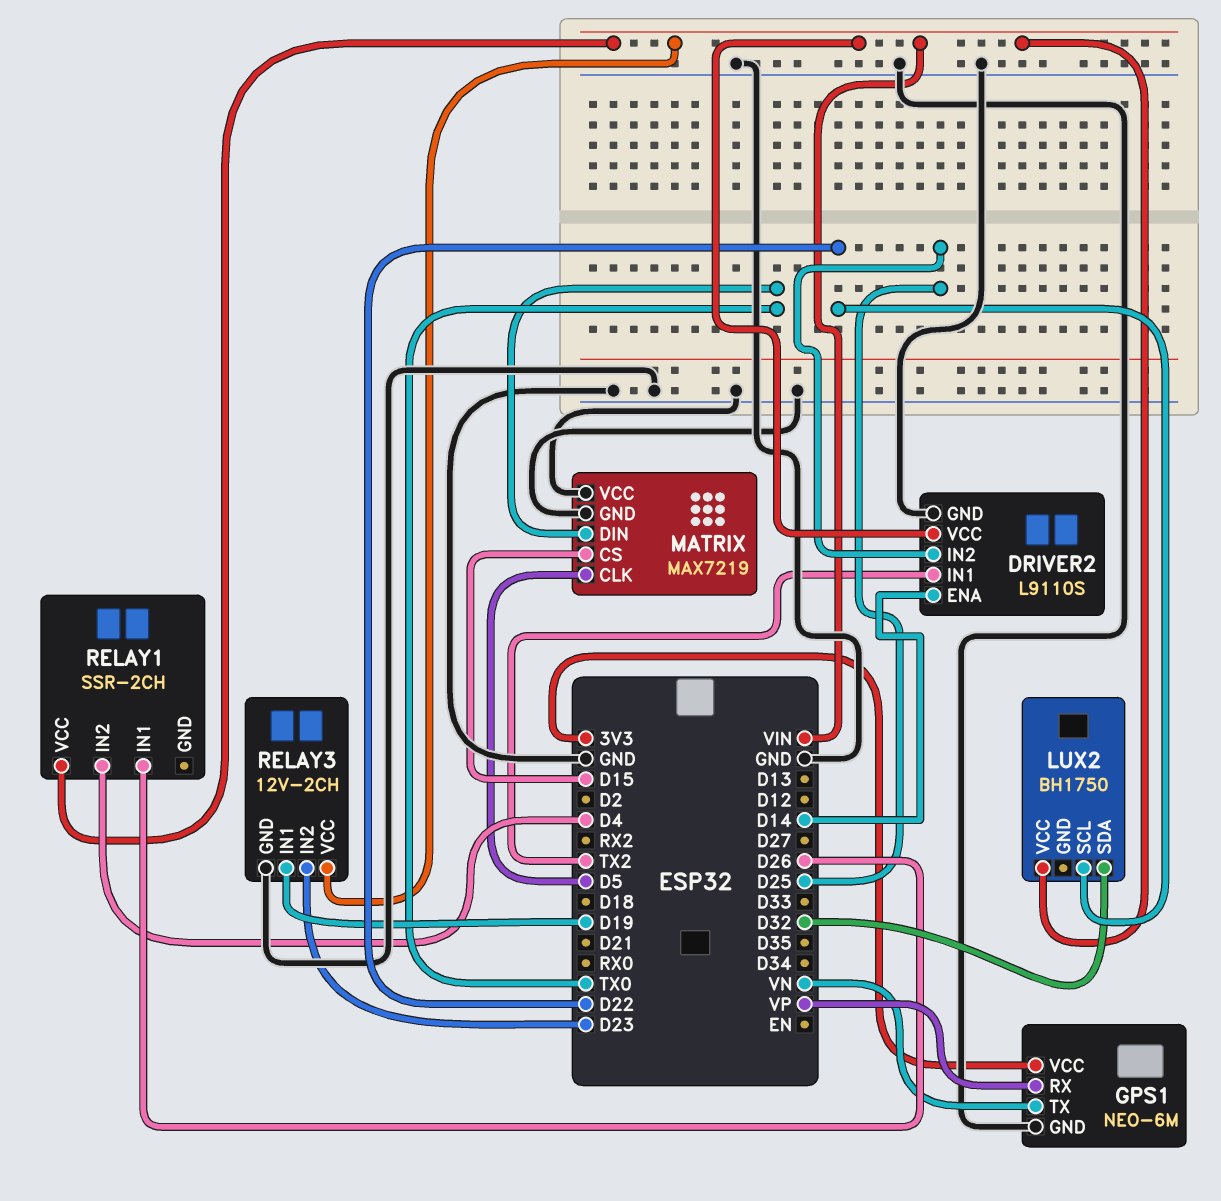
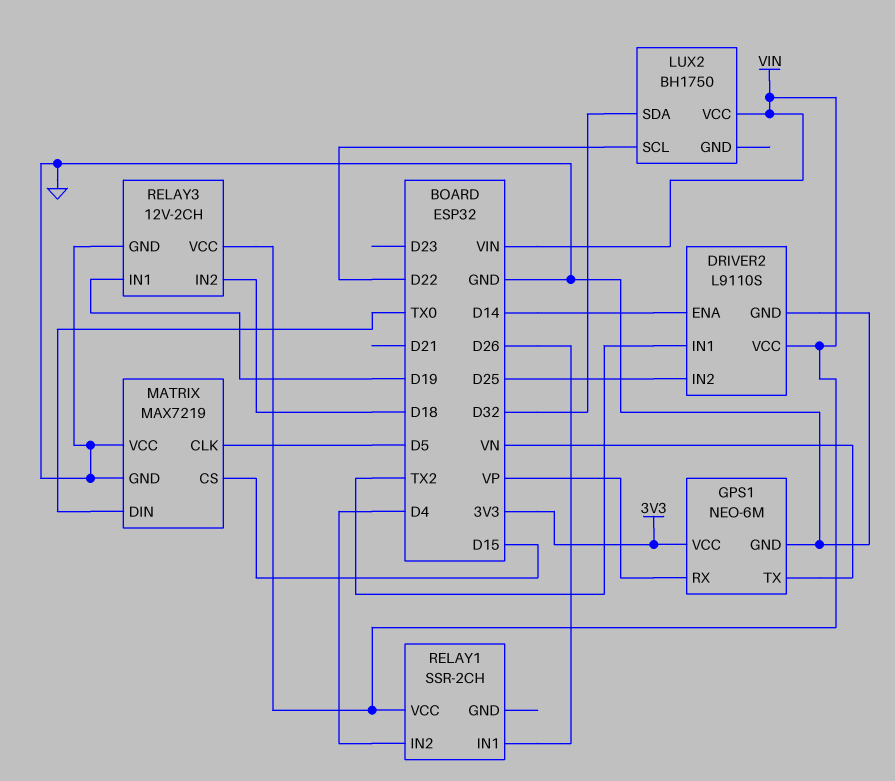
RELAY3 pin IN2: D23 -> D18

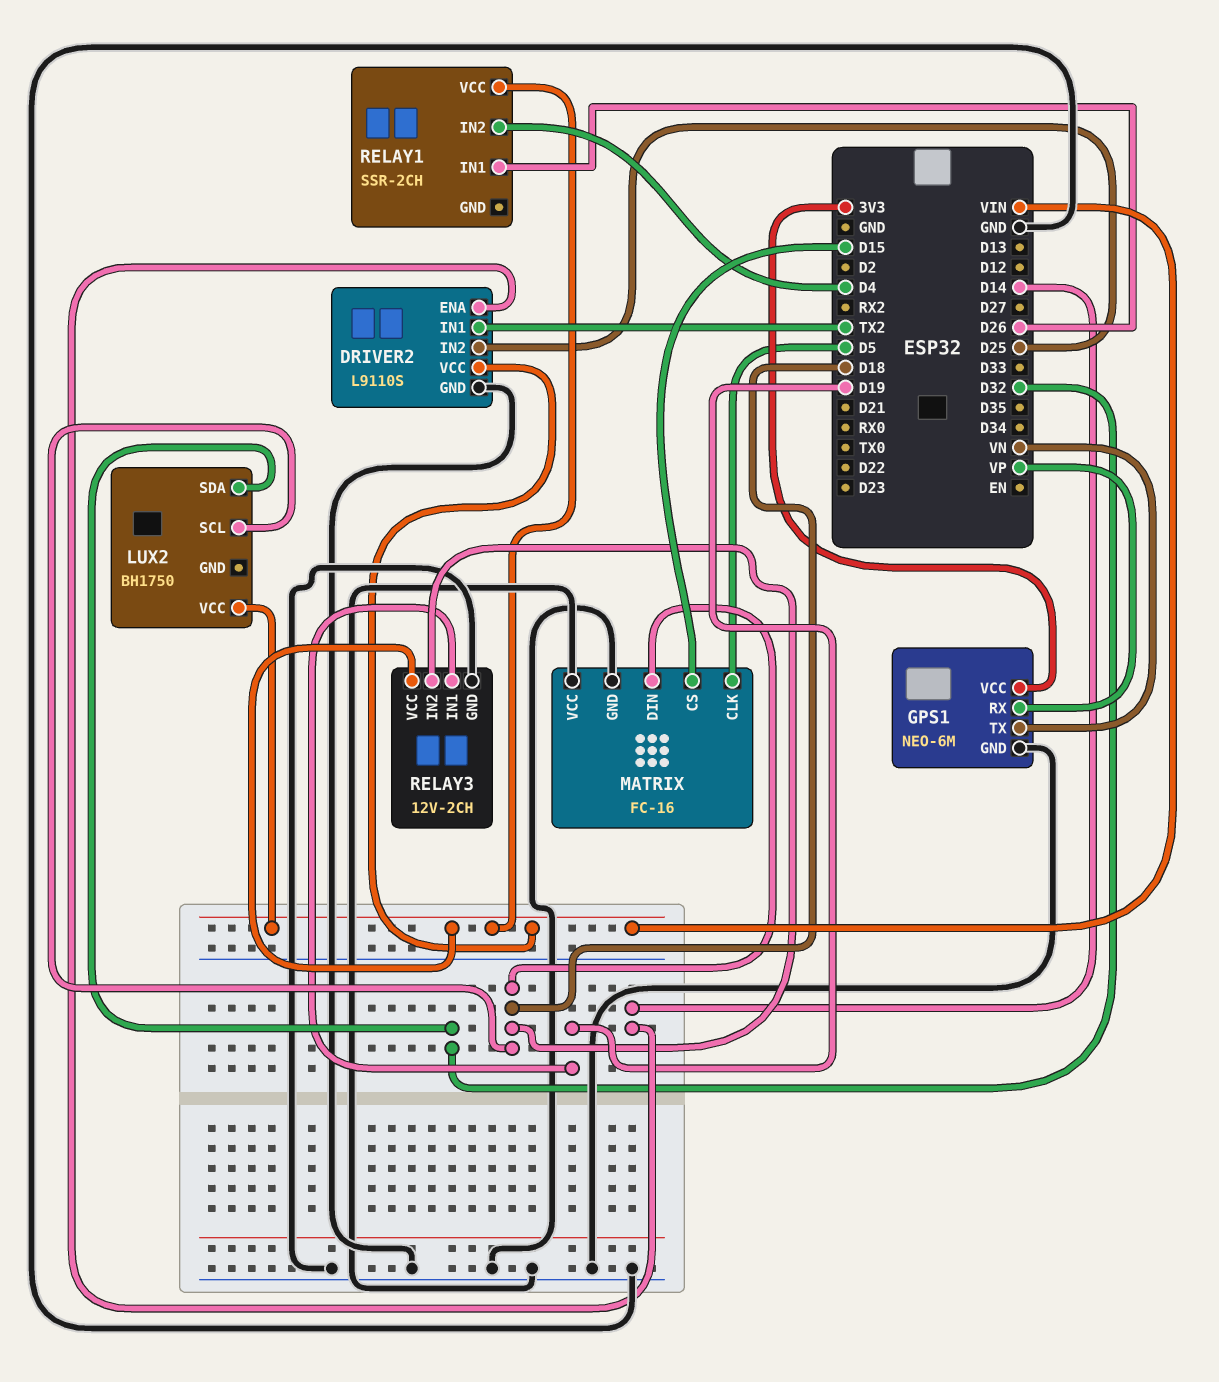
LUX2 pin SCL: D22 -> D18
MATRIX: MAX7219 -> FC-16
MATRIX pin DIN: TX0 -> D18

